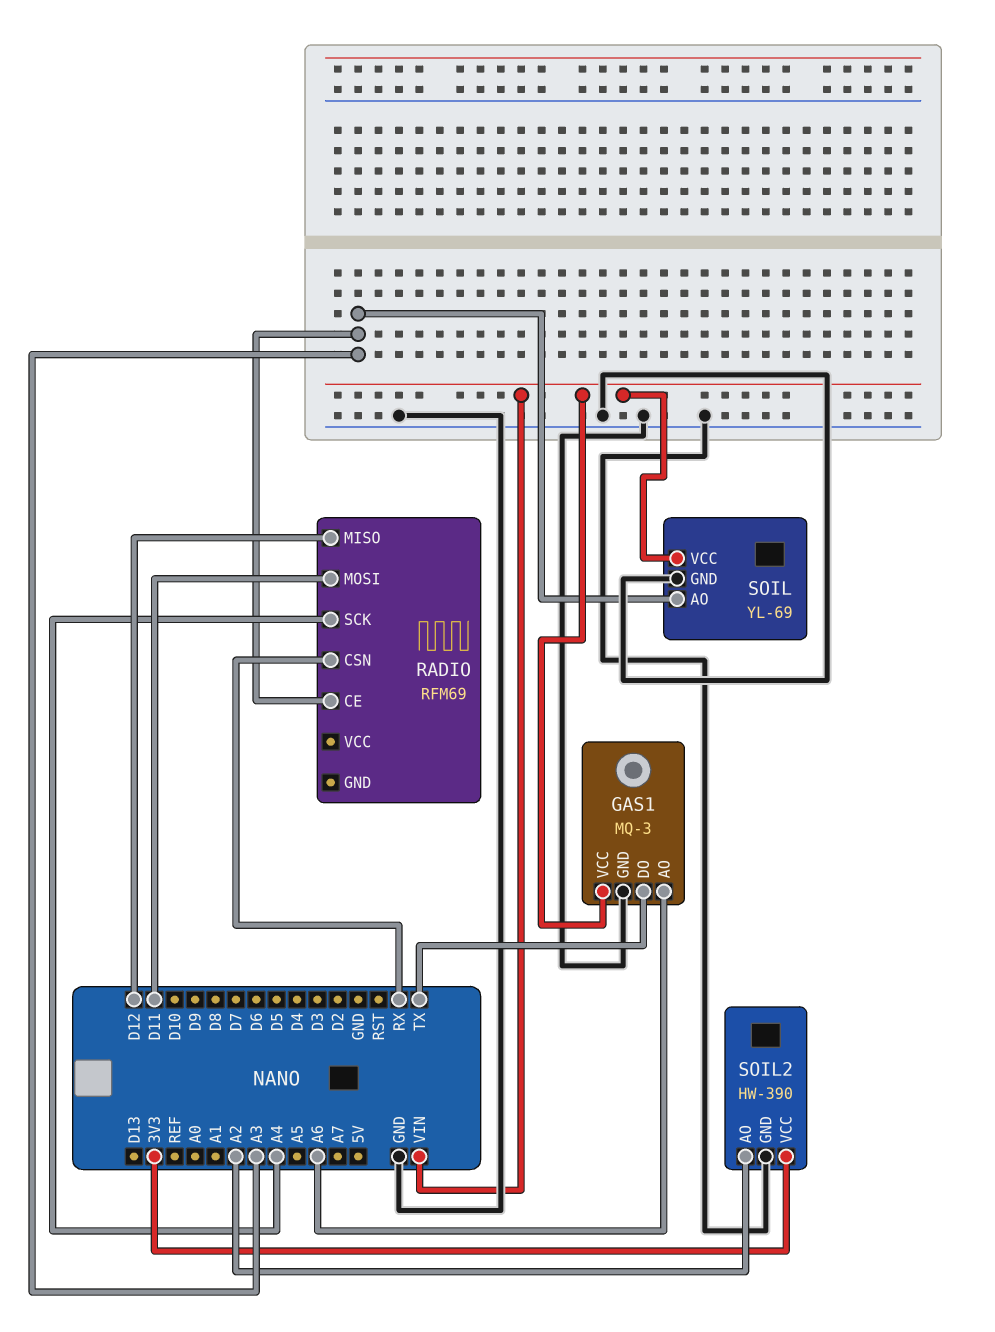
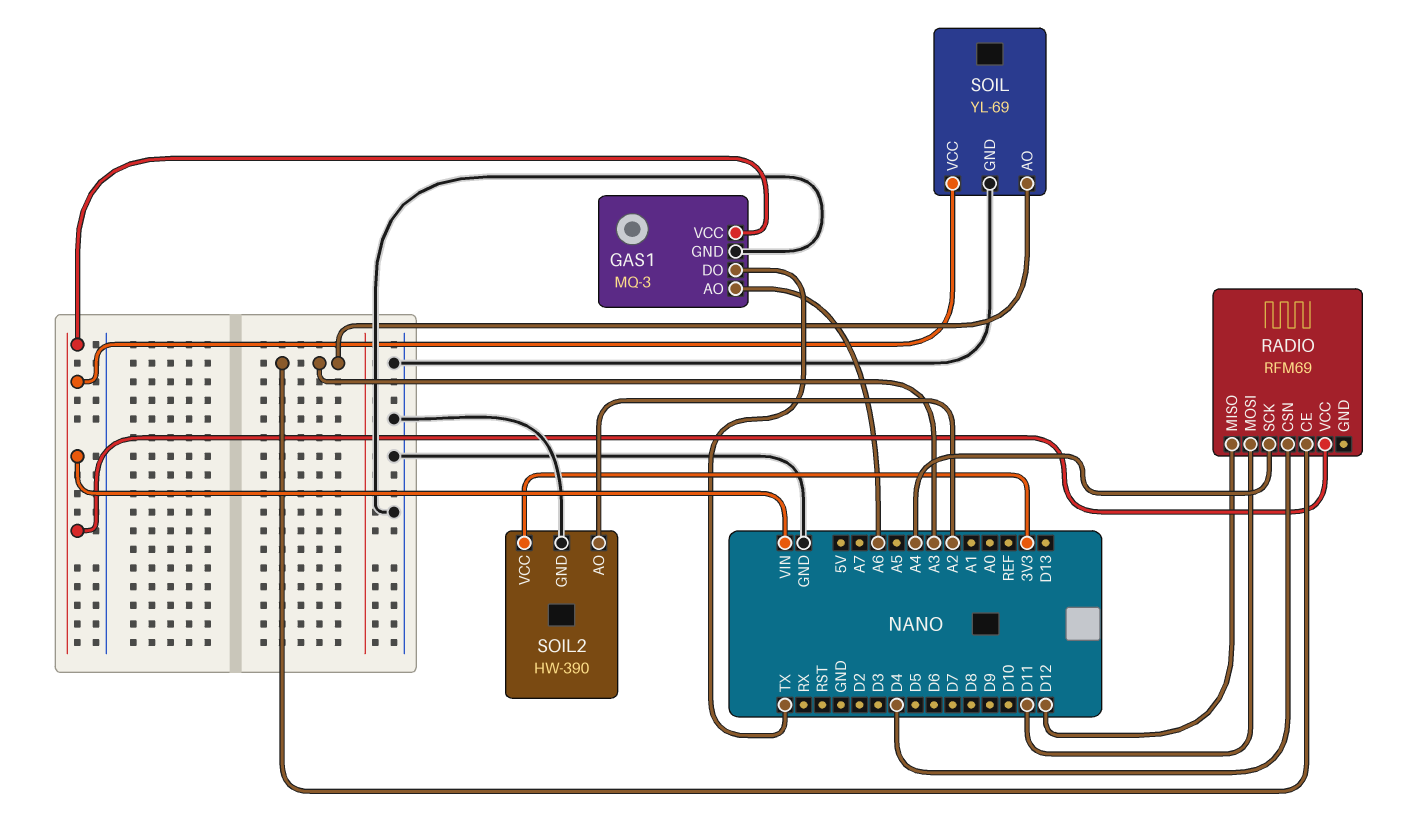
RADIO pin CSN: RX -> D4
RADIO pin VCC: none -> VIN

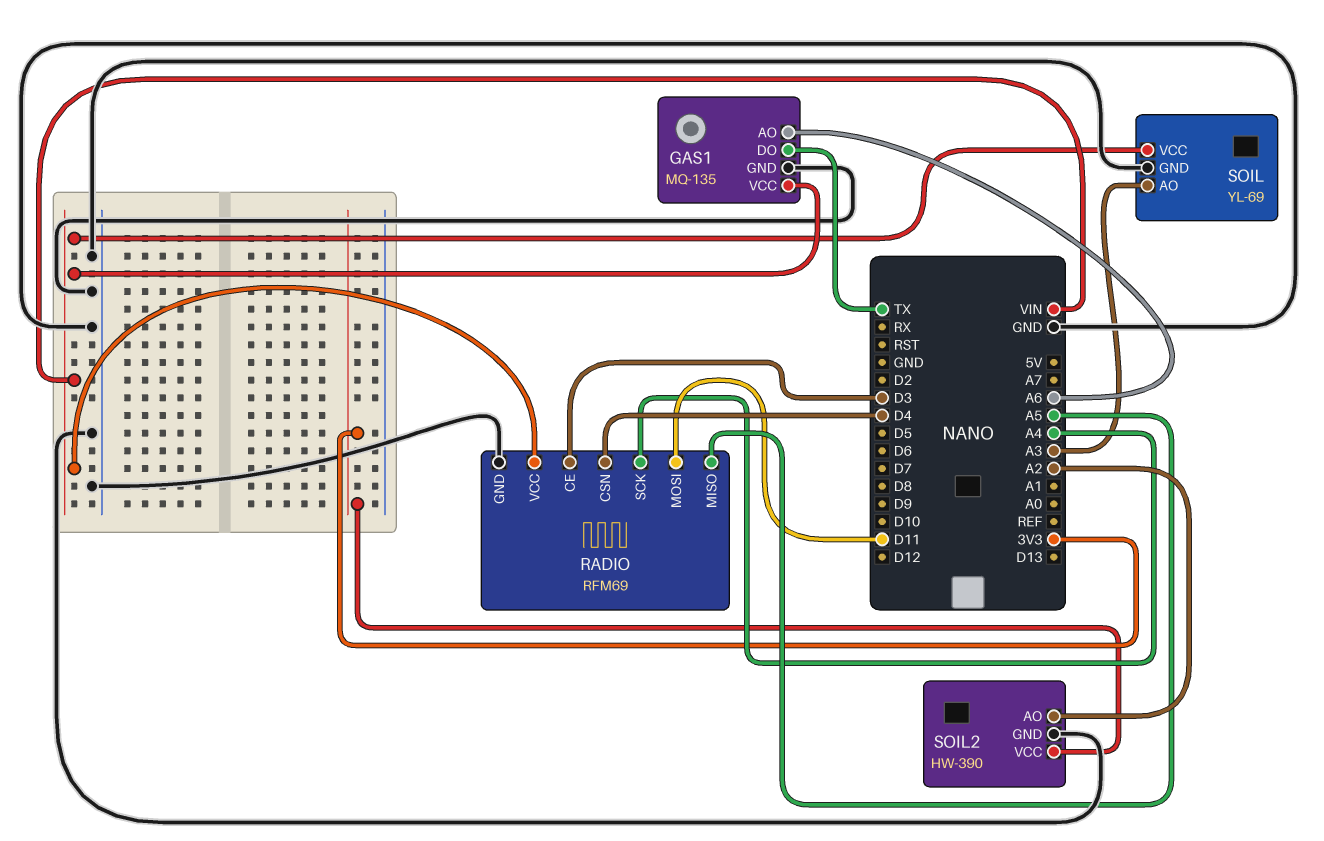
GAS1: MQ-3 -> MQ-135
RADIO pin CE: A3 -> D3
RADIO pin GND: none -> GND
RADIO pin MISO: D12 -> A5

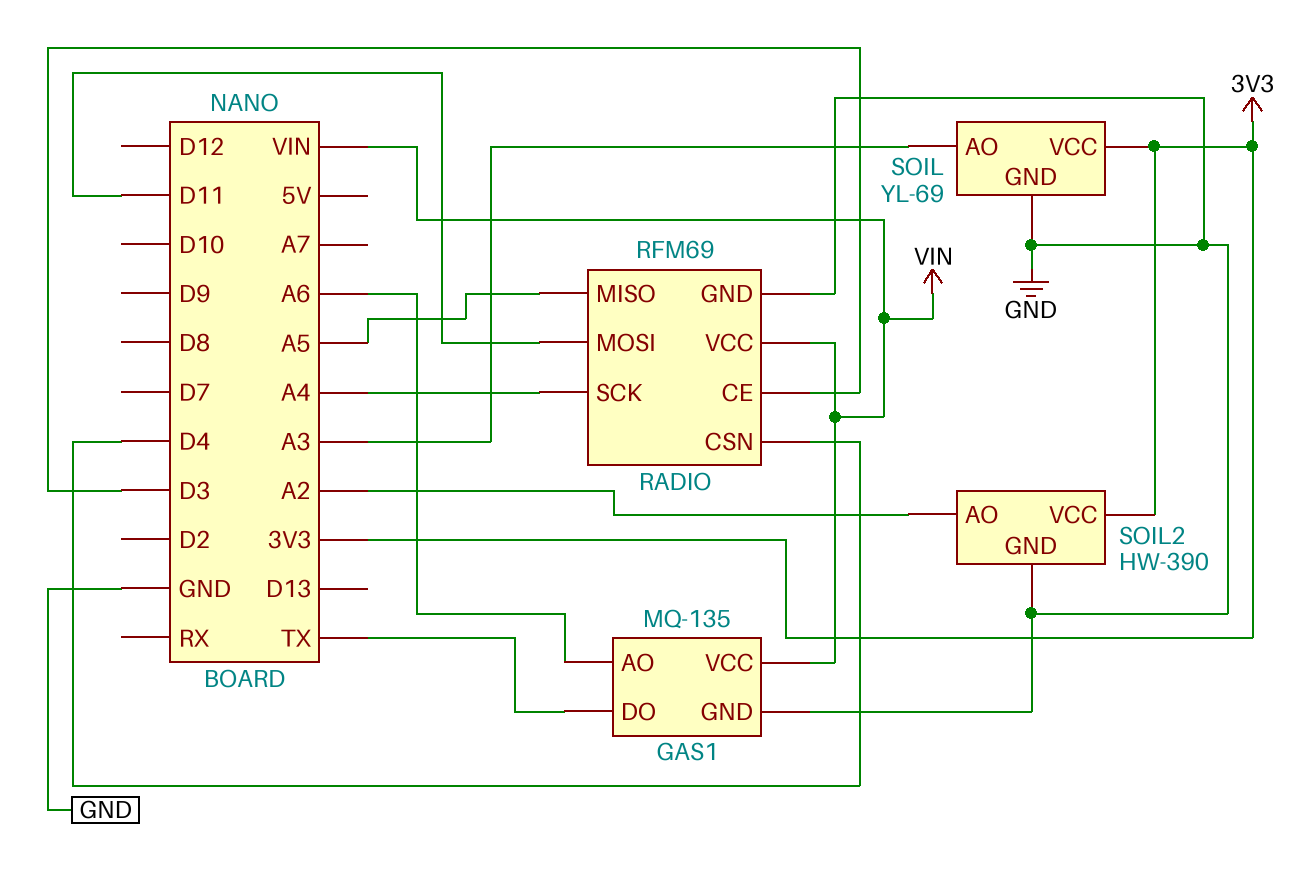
SOIL pin VCC: VIN -> 3V3

